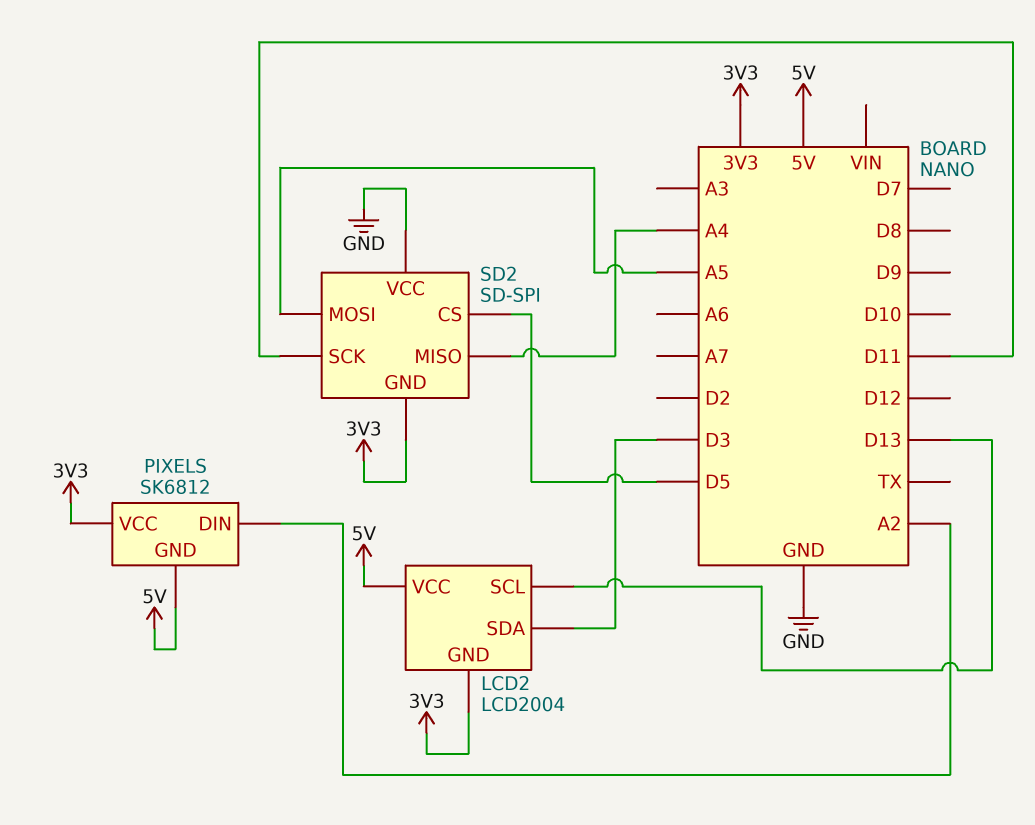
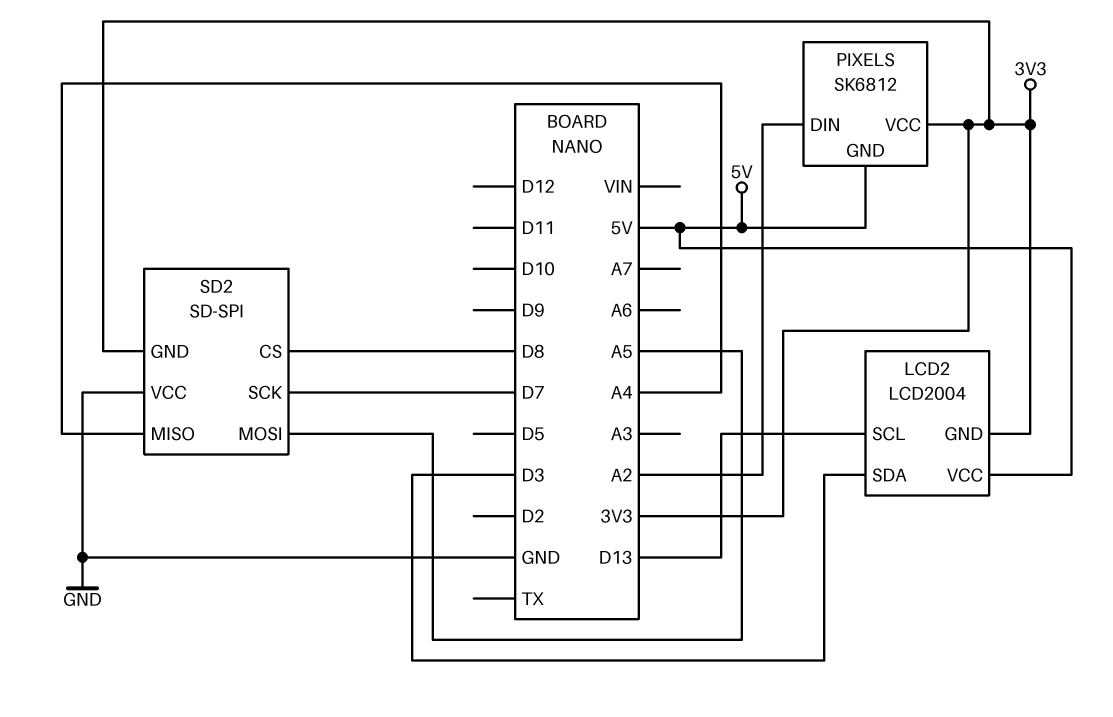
SD2 pin CS: D5 -> D8
SD2 pin SCK: D11 -> D7

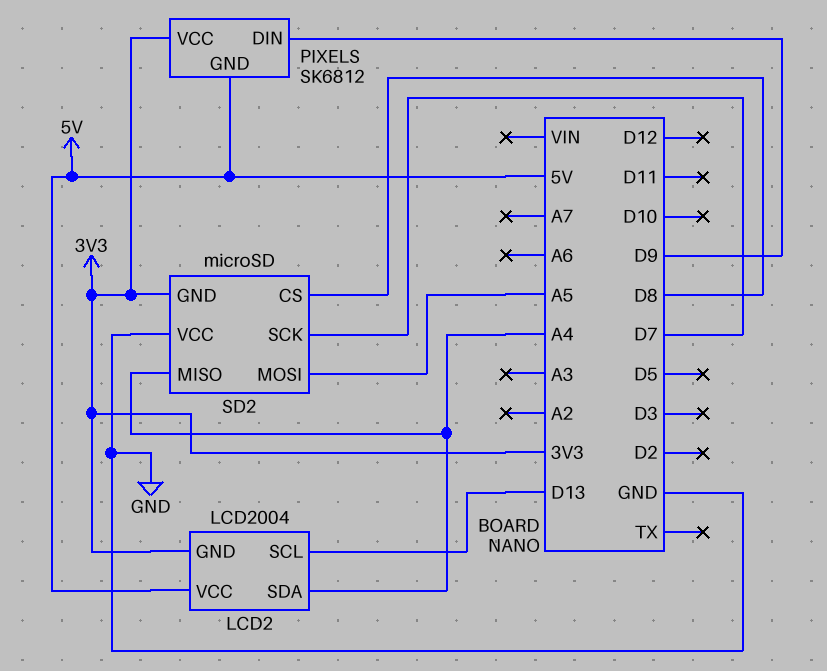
LCD2 pin SDA: D3 -> A4
PIXELS pin DIN: A2 -> D9
SD2: SD-SPI -> microSD

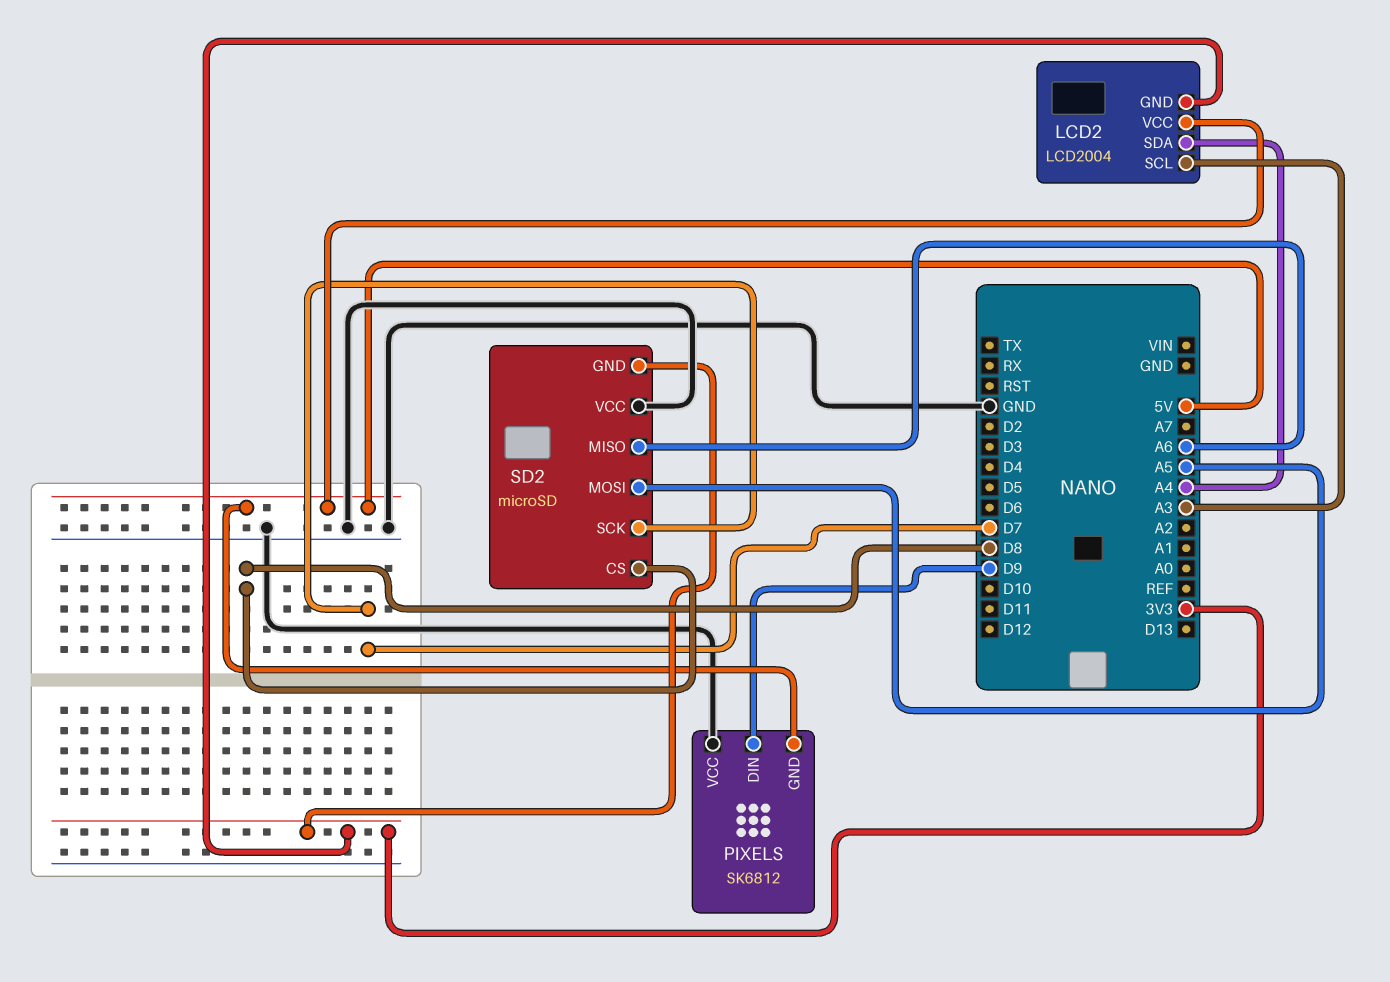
LCD2 pin SCL: D13 -> A3
PIXELS pin VCC: 3V3 -> GND
SD2 pin MISO: A4 -> A6

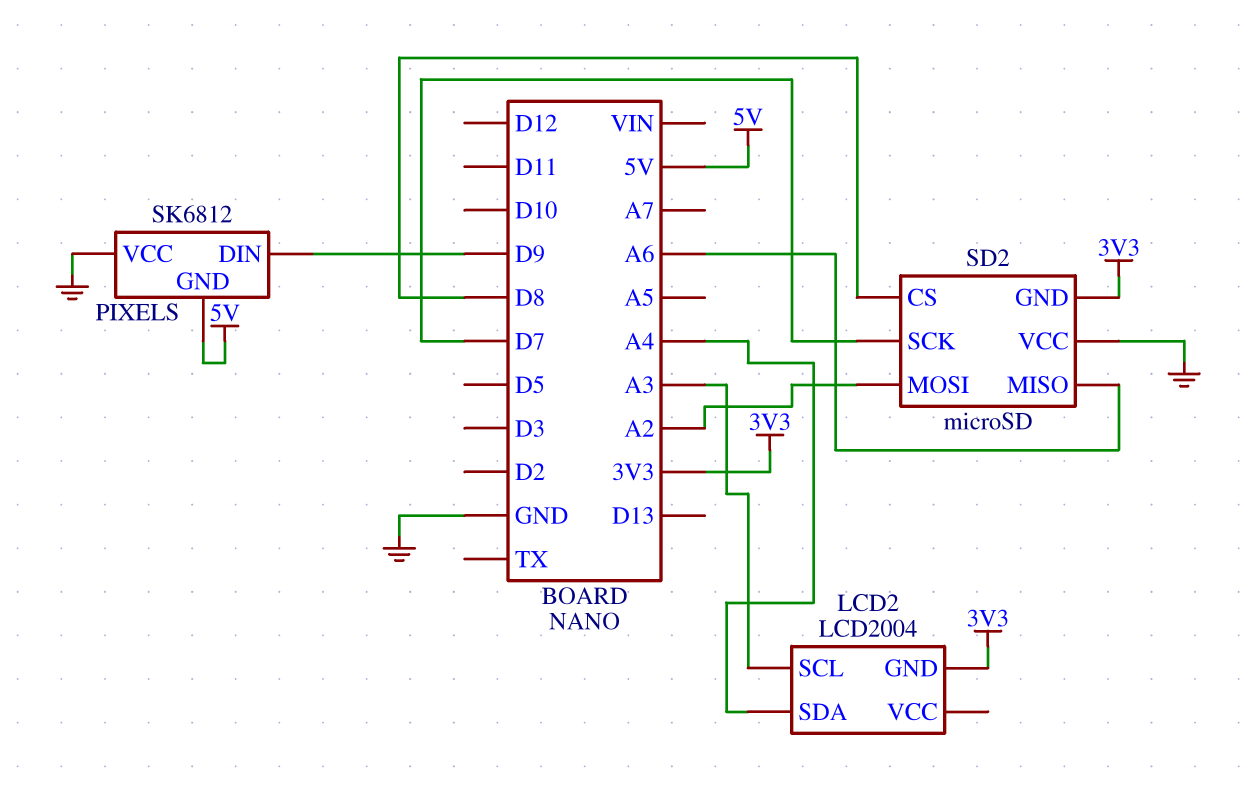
LCD2 pin VCC: 5V -> none
SD2 pin MOSI: A5 -> A2

